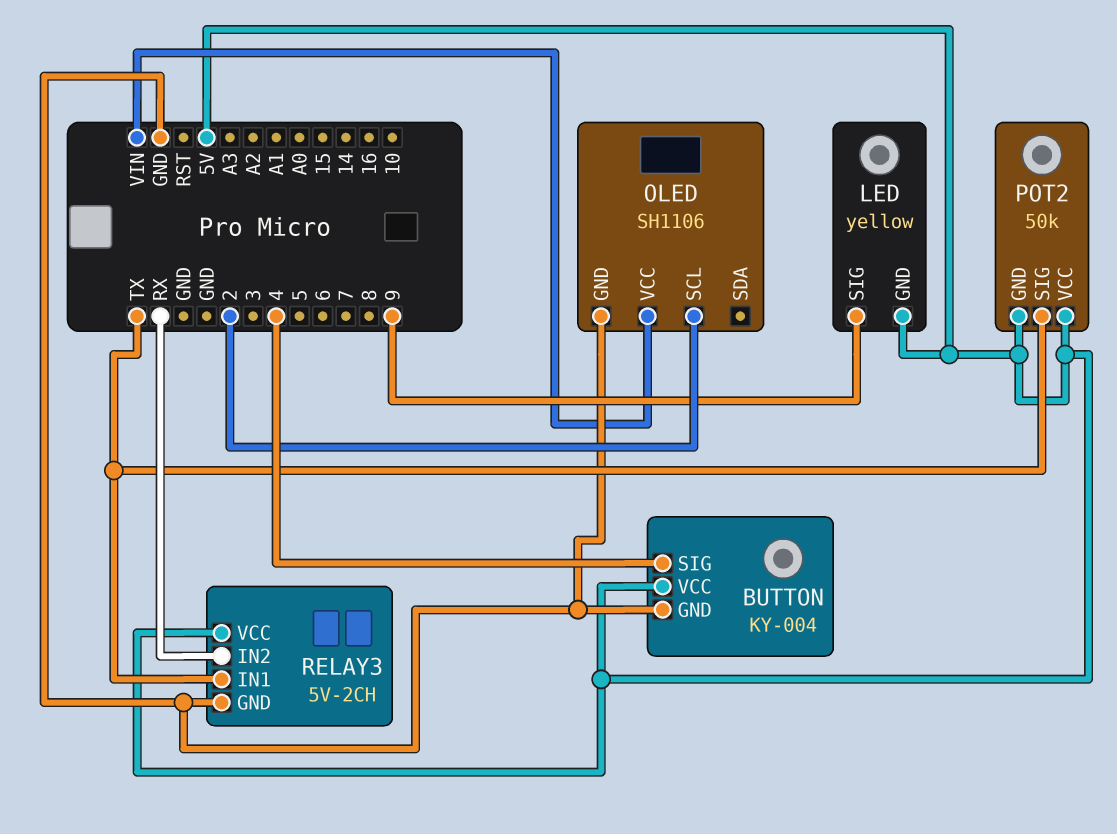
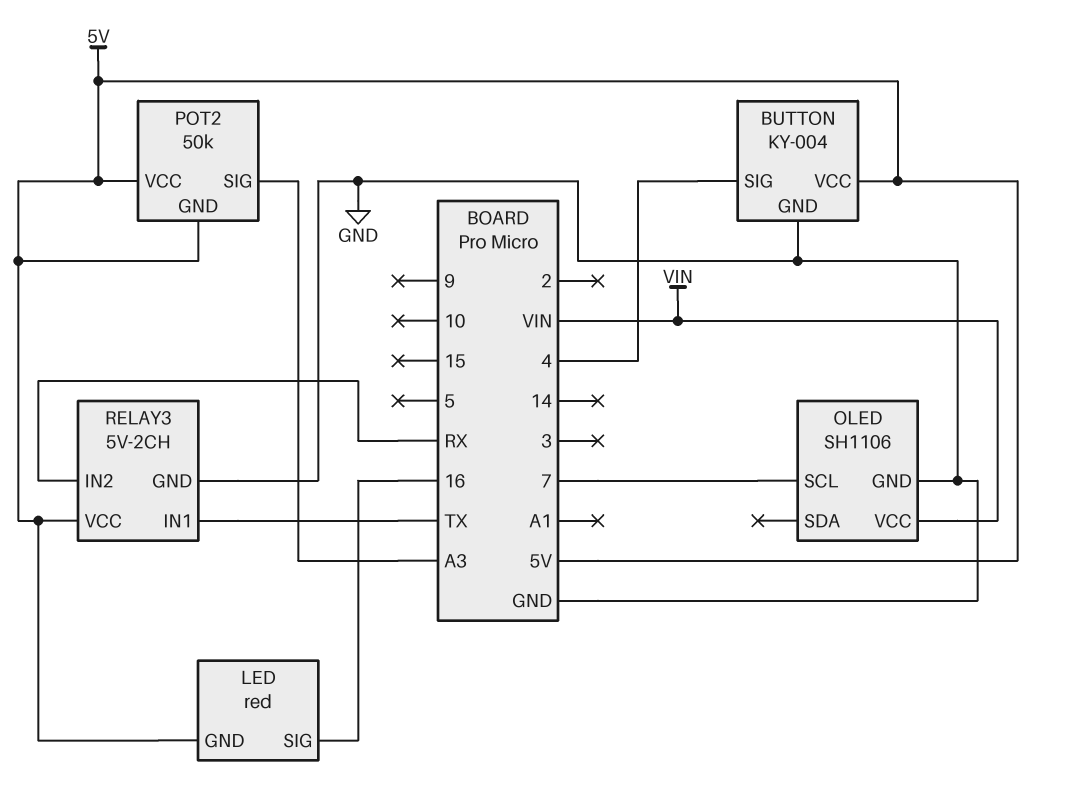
LED: yellow -> red
LED pin SIG: 9 -> 16
OLED pin SCL: 2 -> 7
POT2 pin SIG: TX -> A3

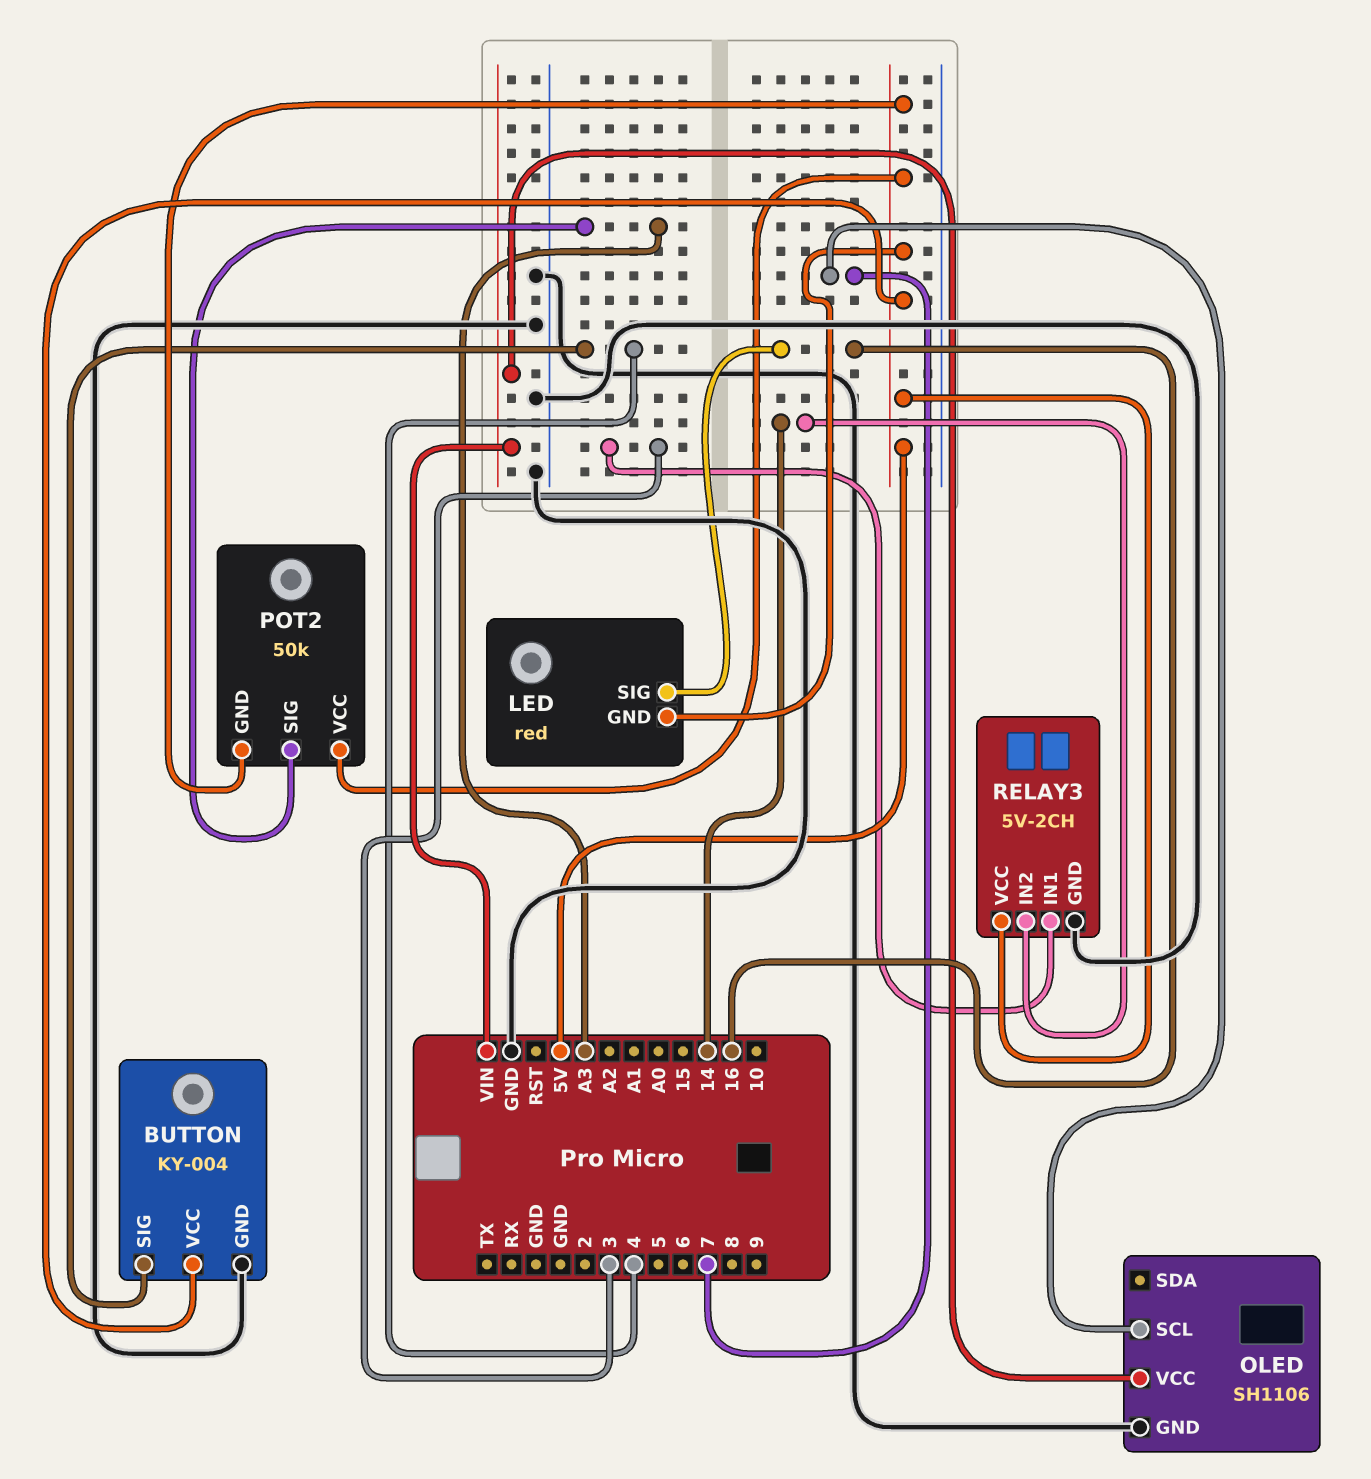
RELAY3 pin IN1: TX -> 3
RELAY3 pin IN2: RX -> 14

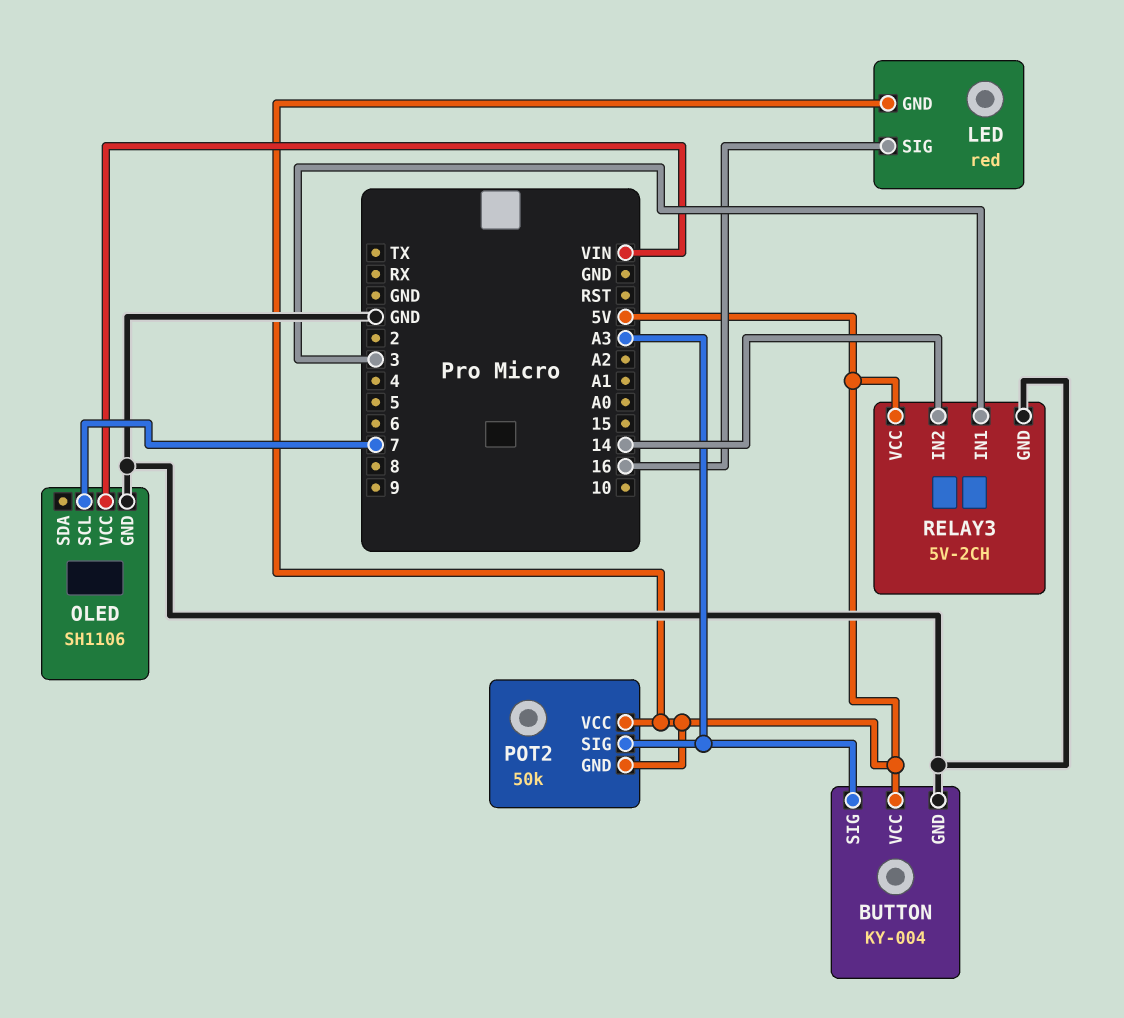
BUTTON pin SIG: 4 -> A3

